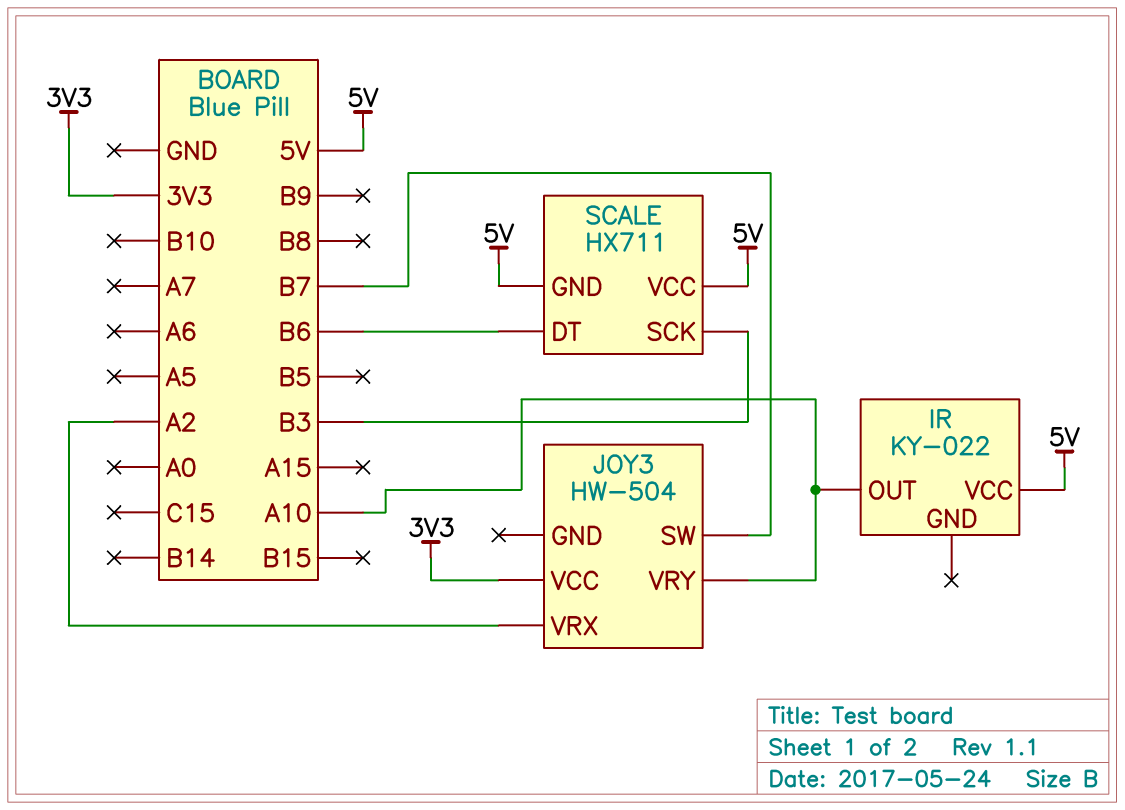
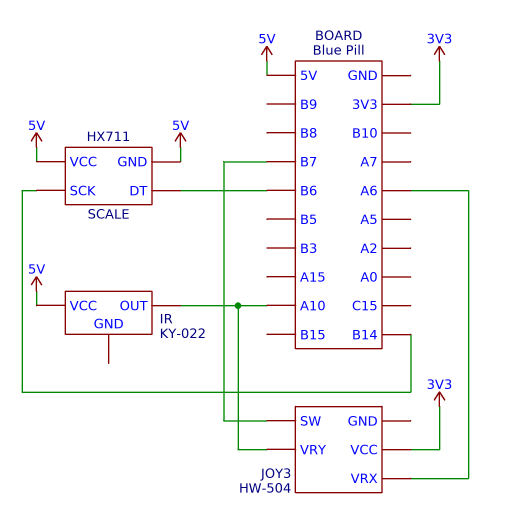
JOY3 pin VRX: A2 -> A6
SCALE pin SCK: B3 -> B14

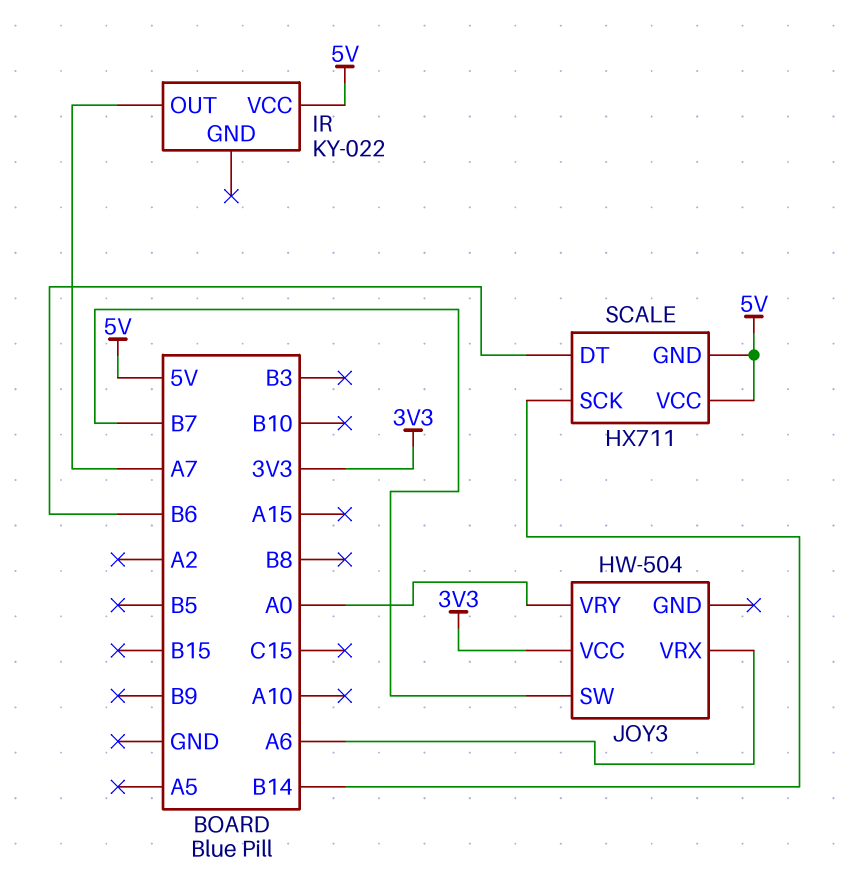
IR pin OUT: A10 -> A7
JOY3 pin VRY: A10 -> A0

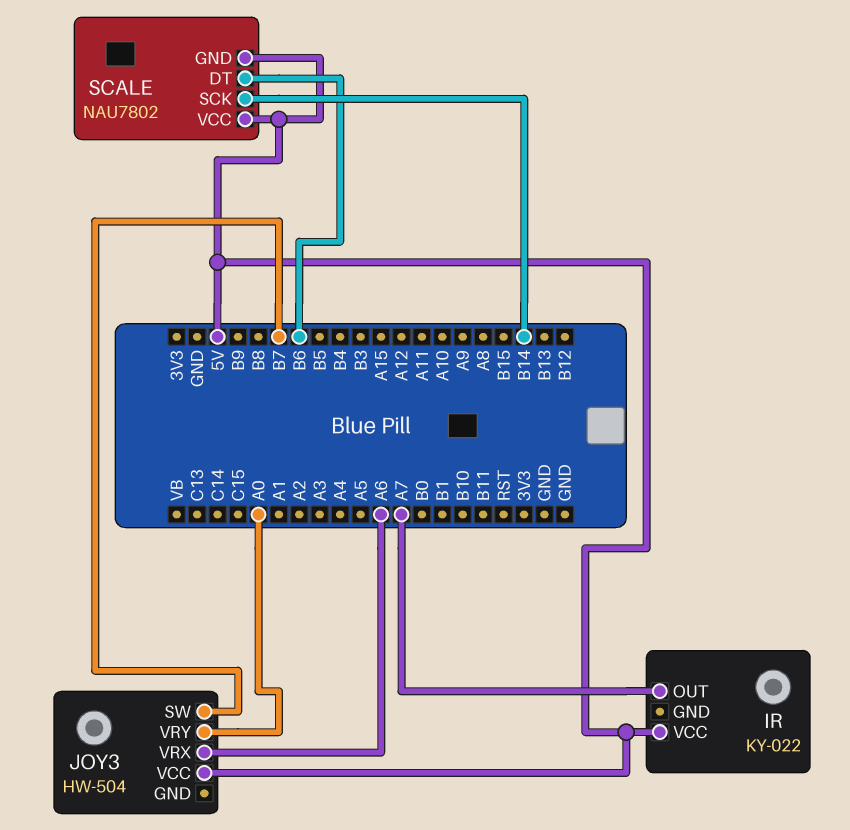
JOY3 pin VCC: 3V3 -> 5V
SCALE: HX711 -> NAU7802

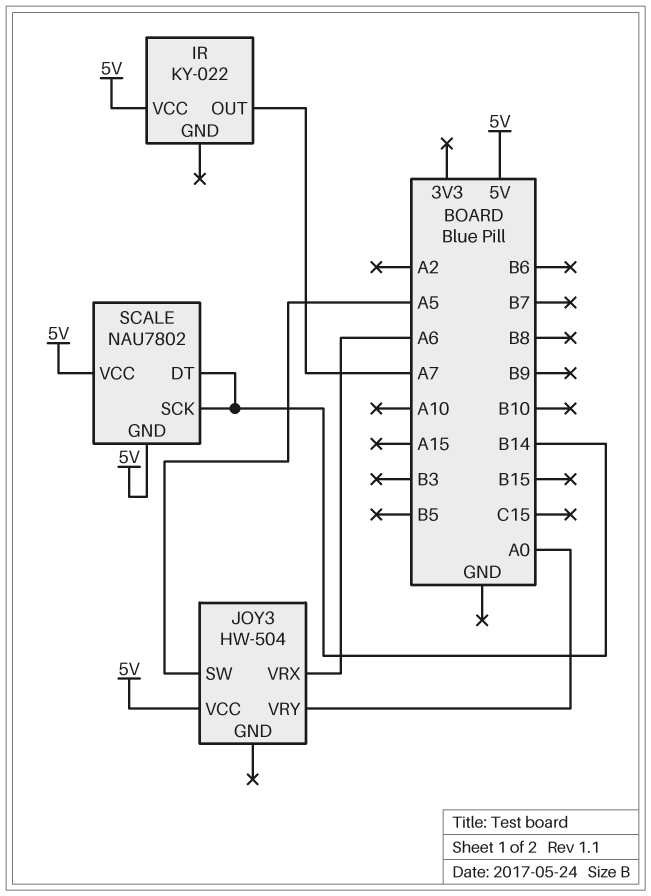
JOY3 pin SW: B7 -> A5
SCALE pin DT: B6 -> B14

